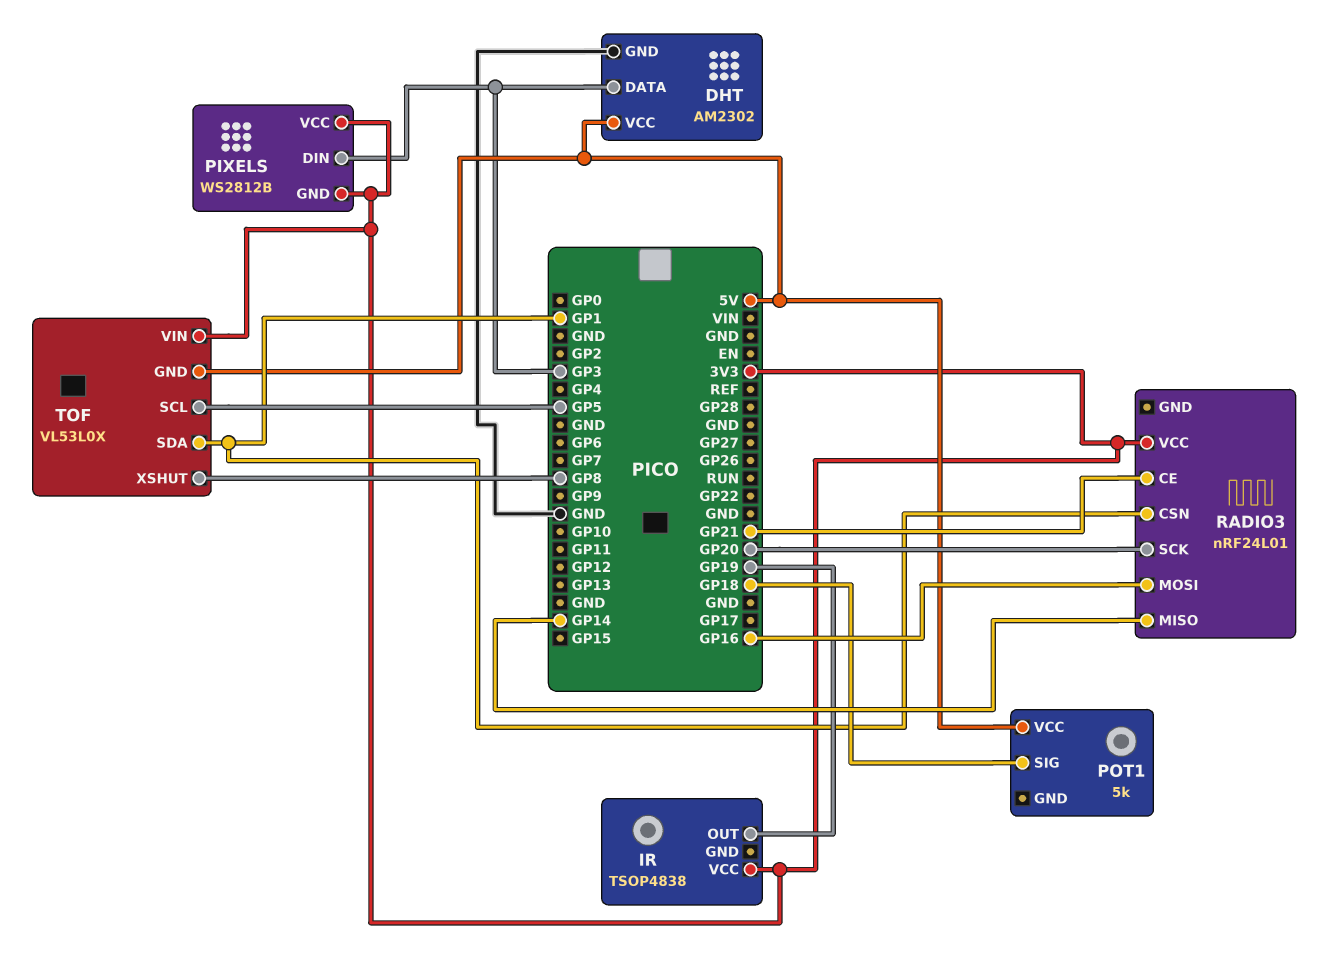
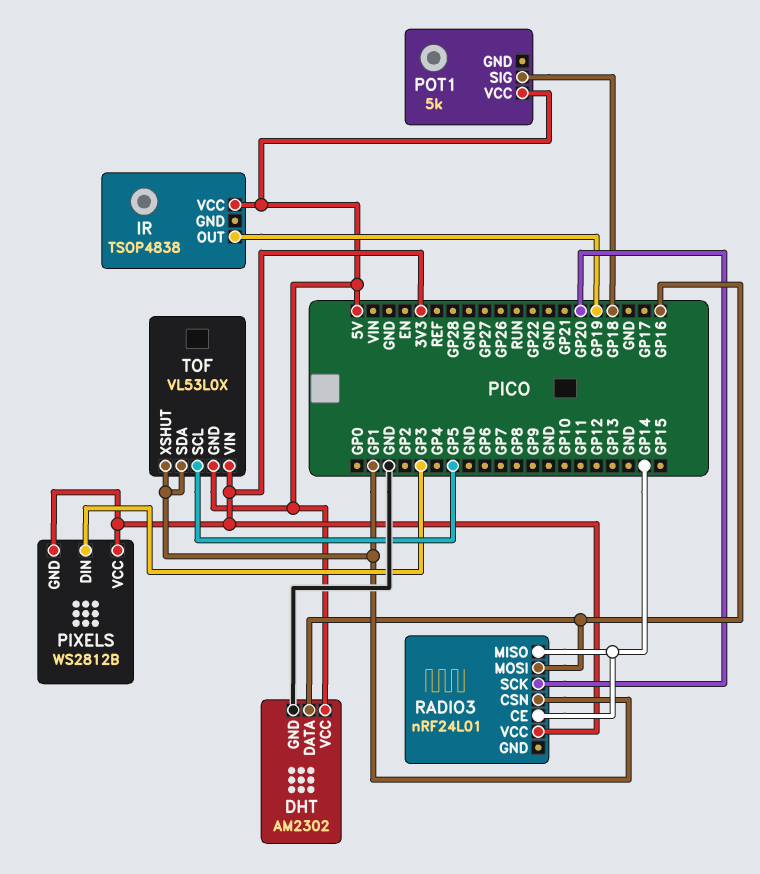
DHT pin DATA: GP3 -> GP16
IR pin VCC: 3V3 -> 5V
RADIO3 pin CE: GP21 -> GP14
TOF pin XSHUT: GP8 -> GP1

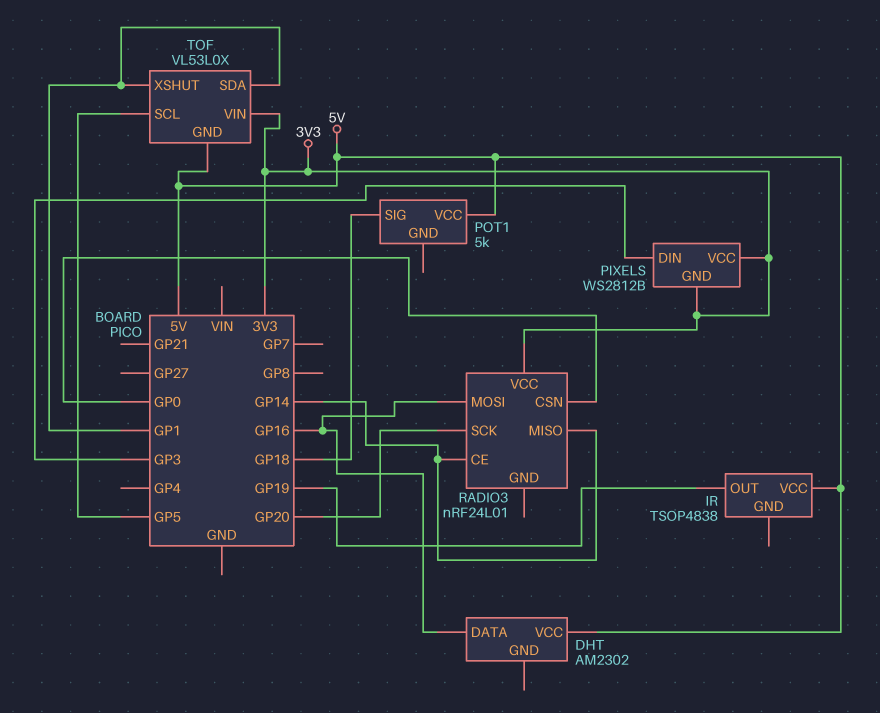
DHT pin GND: GND -> none
RADIO3 pin CSN: GP1 -> GP0

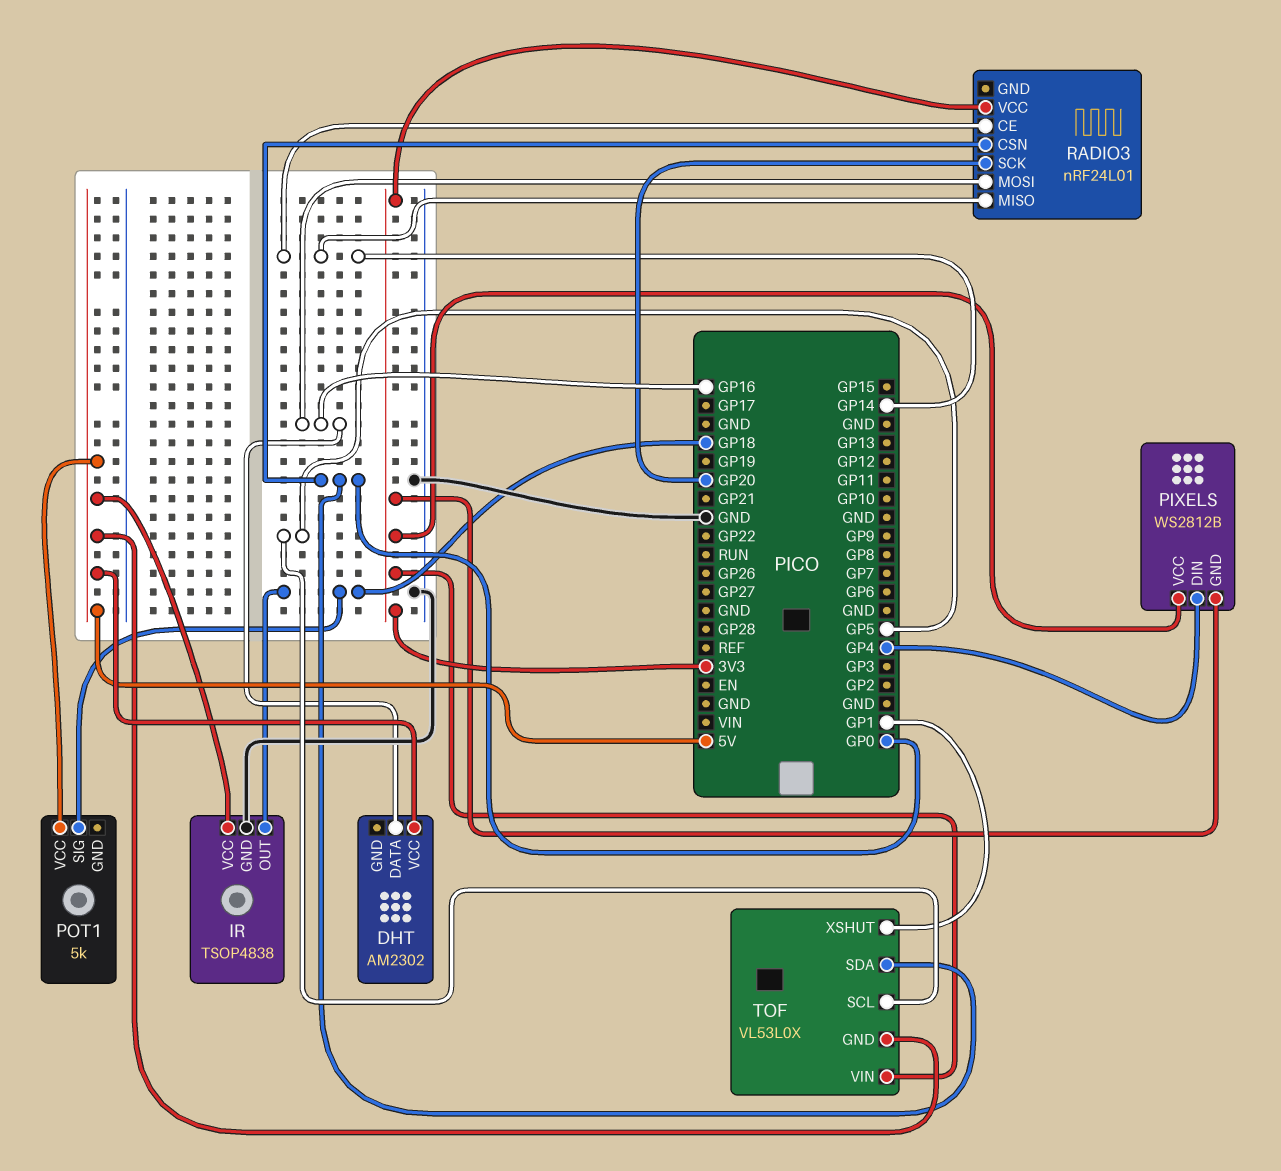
IR pin GND: none -> GND
IR pin OUT: GP19 -> GP18
PIXELS pin DIN: GP3 -> GP4
TOF pin SDA: GP1 -> GP0

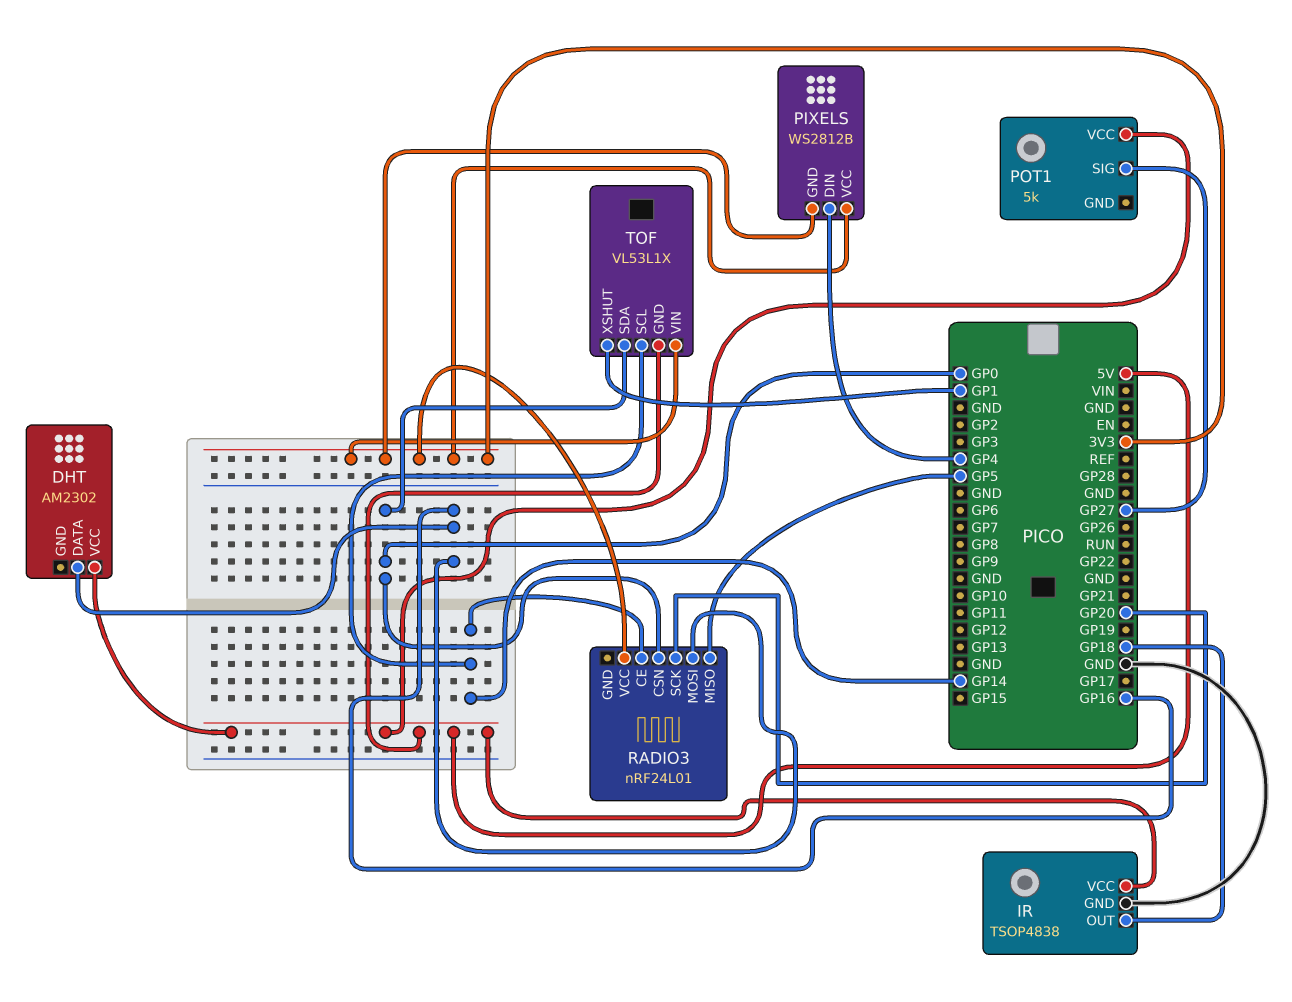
POT1 pin SIG: GP18 -> GP27
RADIO3 pin MISO: GP14 -> GP5
TOF: VL53L0X -> VL53L1X
TOF pin SCL: GP5 -> GP14

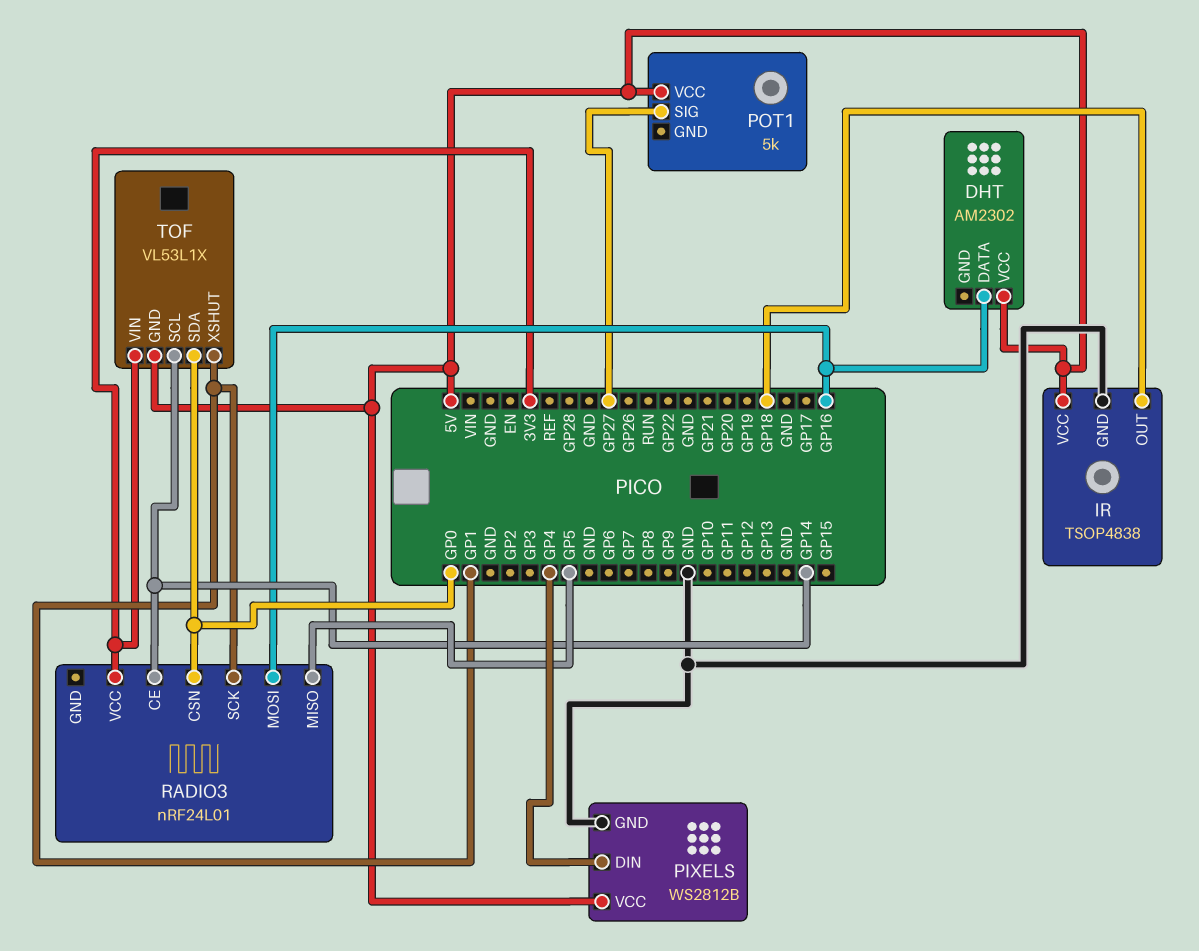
PIXELS pin GND: 3V3 -> GND
PIXELS pin VCC: 3V3 -> 5V
RADIO3 pin SCK: GP20 -> GP1

